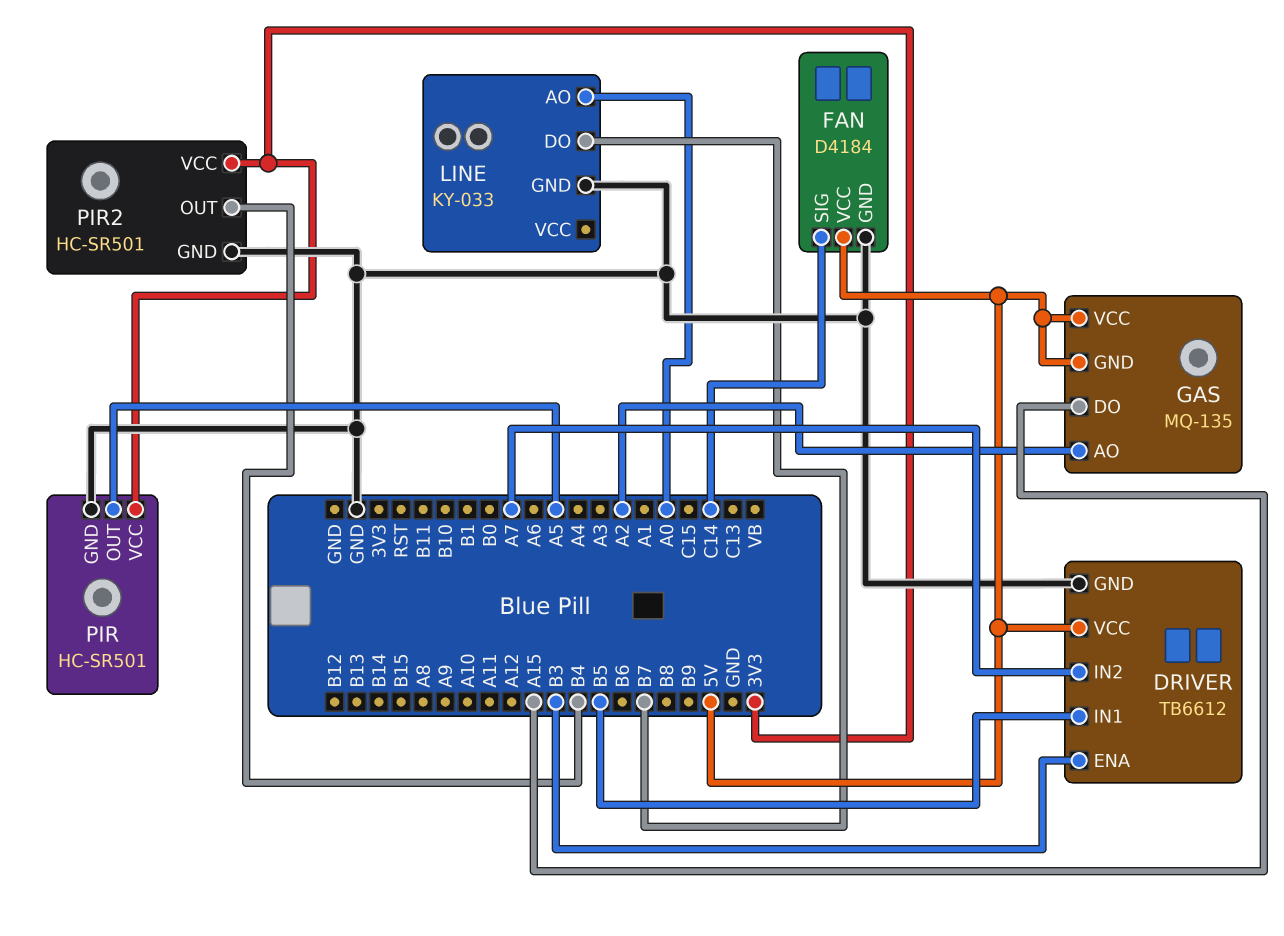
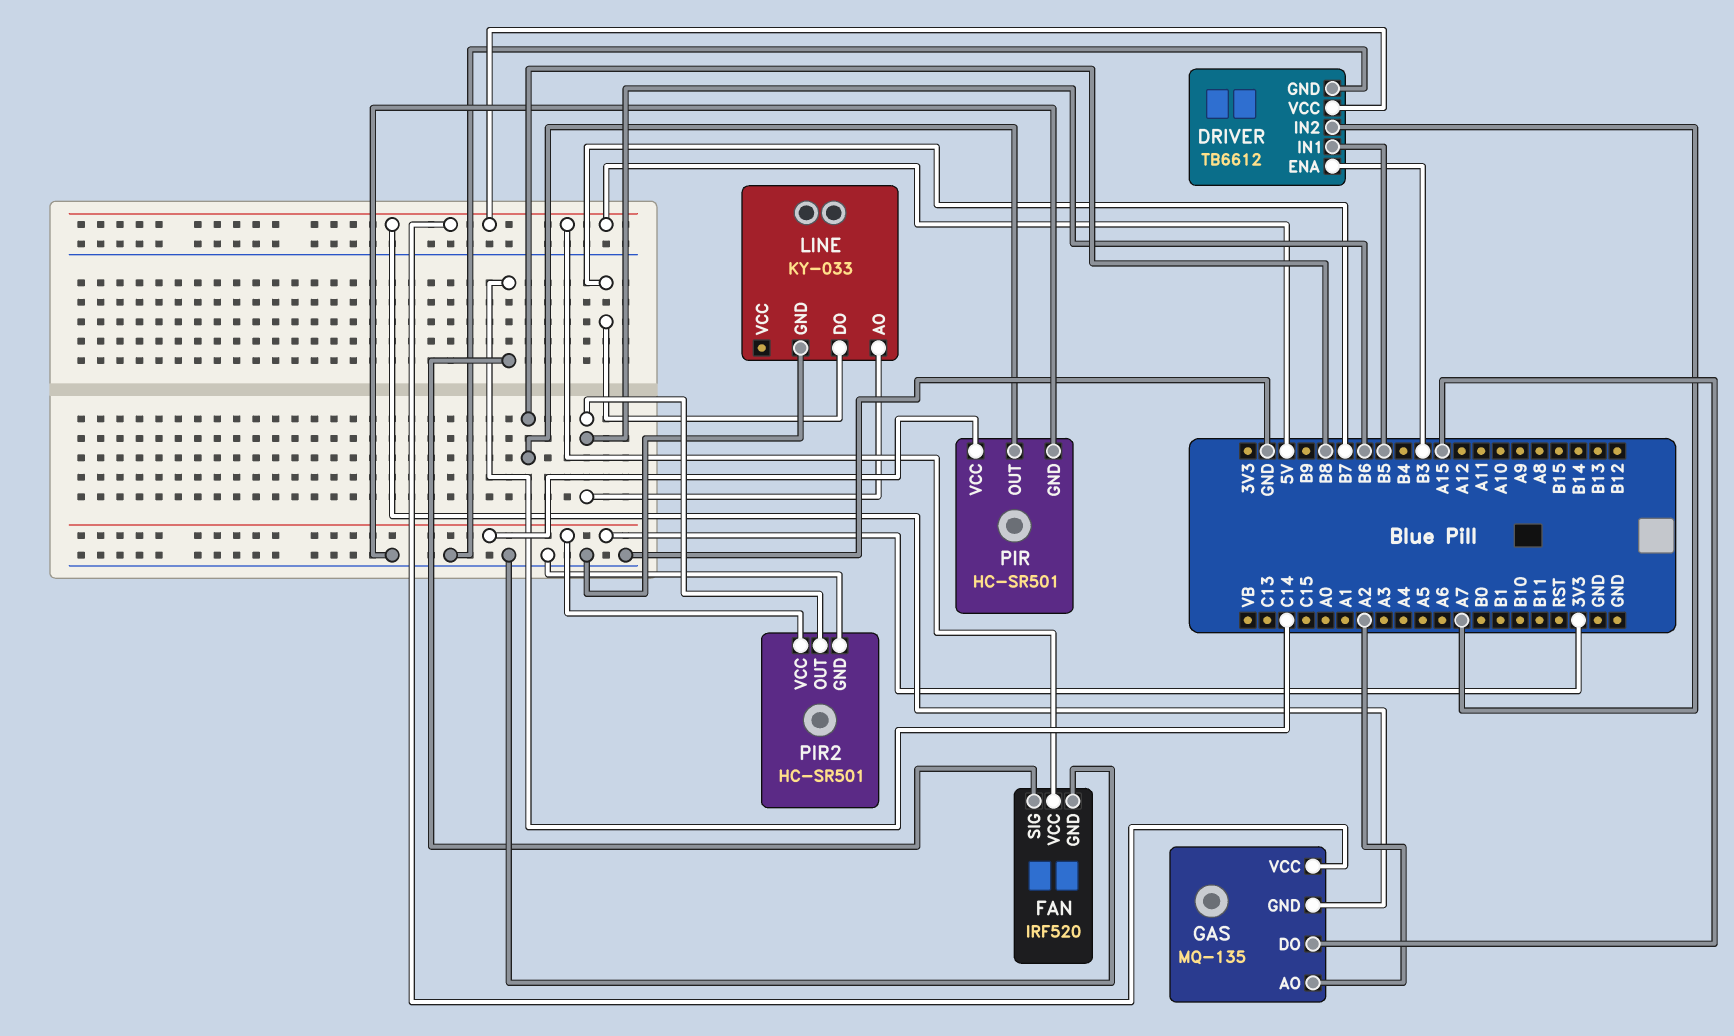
FAN: D4184 -> IRF520
LINE pin AO: A0 -> B6
PIR pin OUT: A5 -> B8
PIR2 pin OUT: B4 -> B6

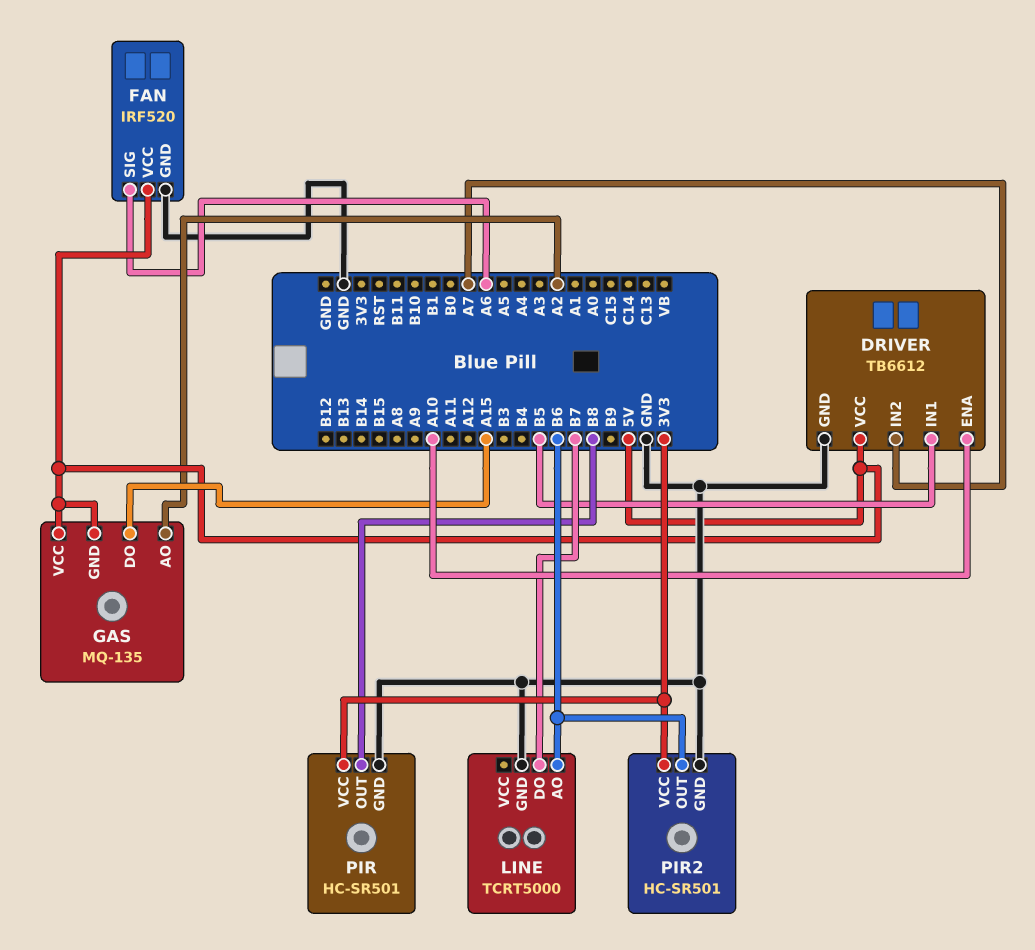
DRIVER pin ENA: B3 -> A10
FAN pin SIG: C14 -> A6
LINE: KY-033 -> TCRT5000

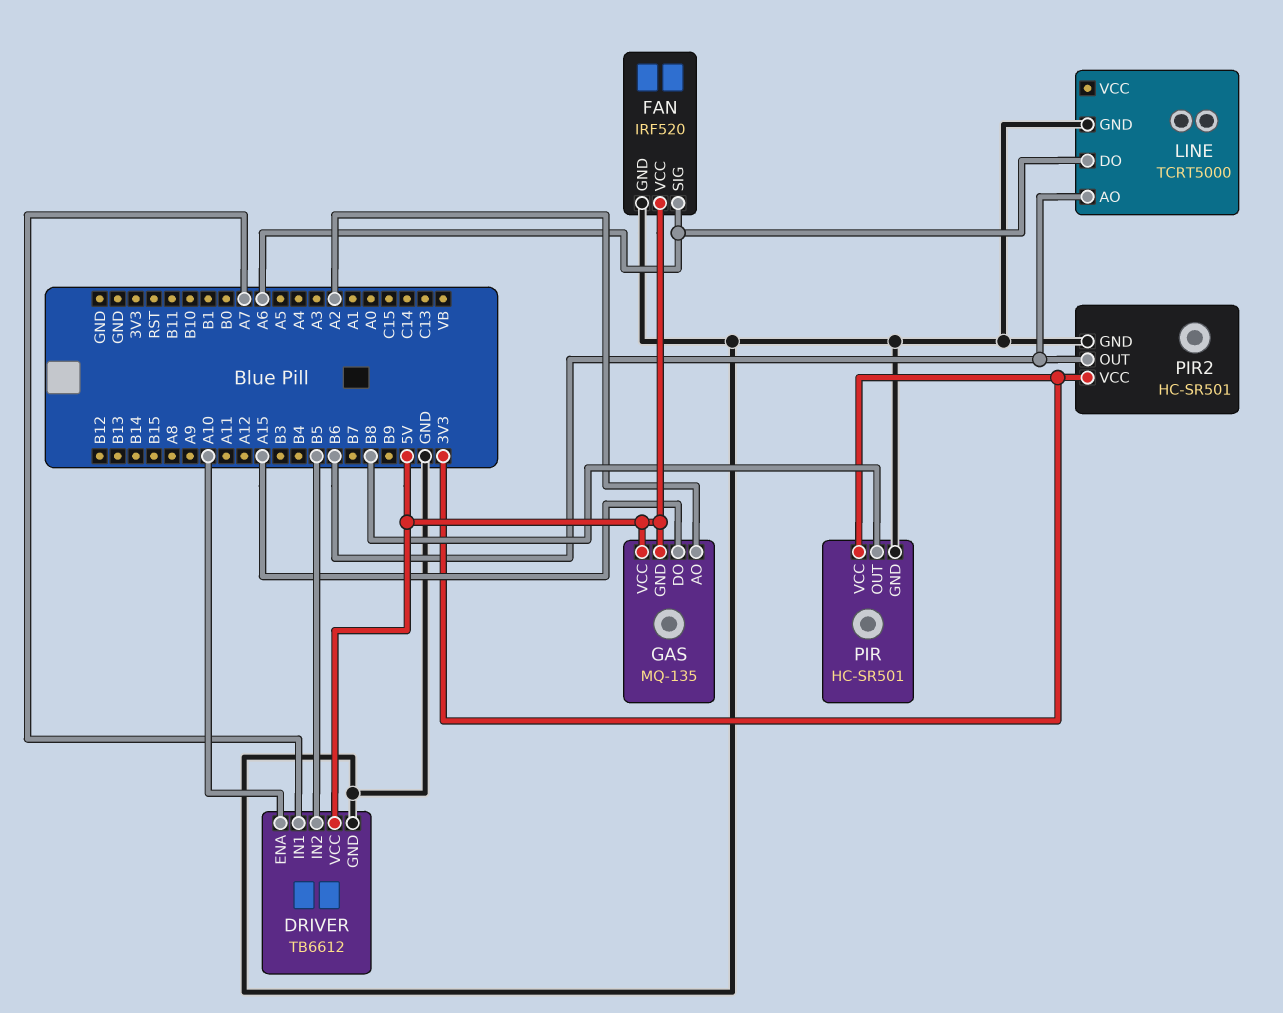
DRIVER pin IN1: B5 -> A7
DRIVER pin IN2: A7 -> B5
LINE pin DO: B7 -> A6

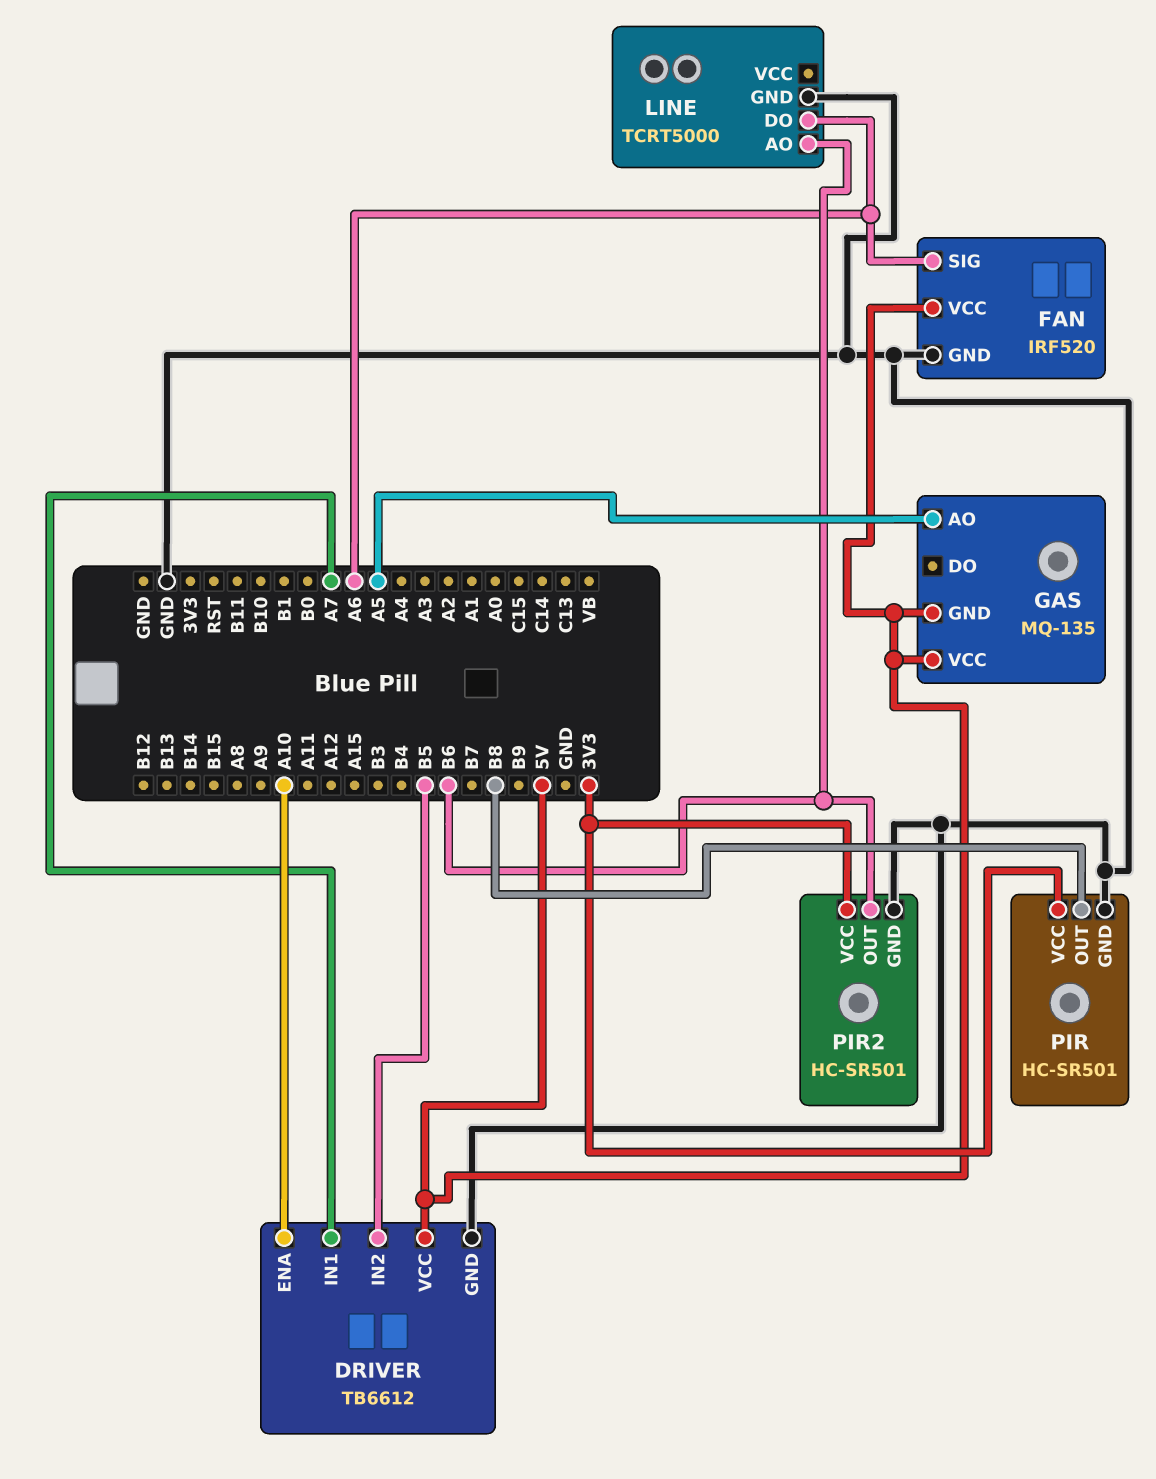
GAS pin AO: A2 -> A5
GAS pin DO: A15 -> none

